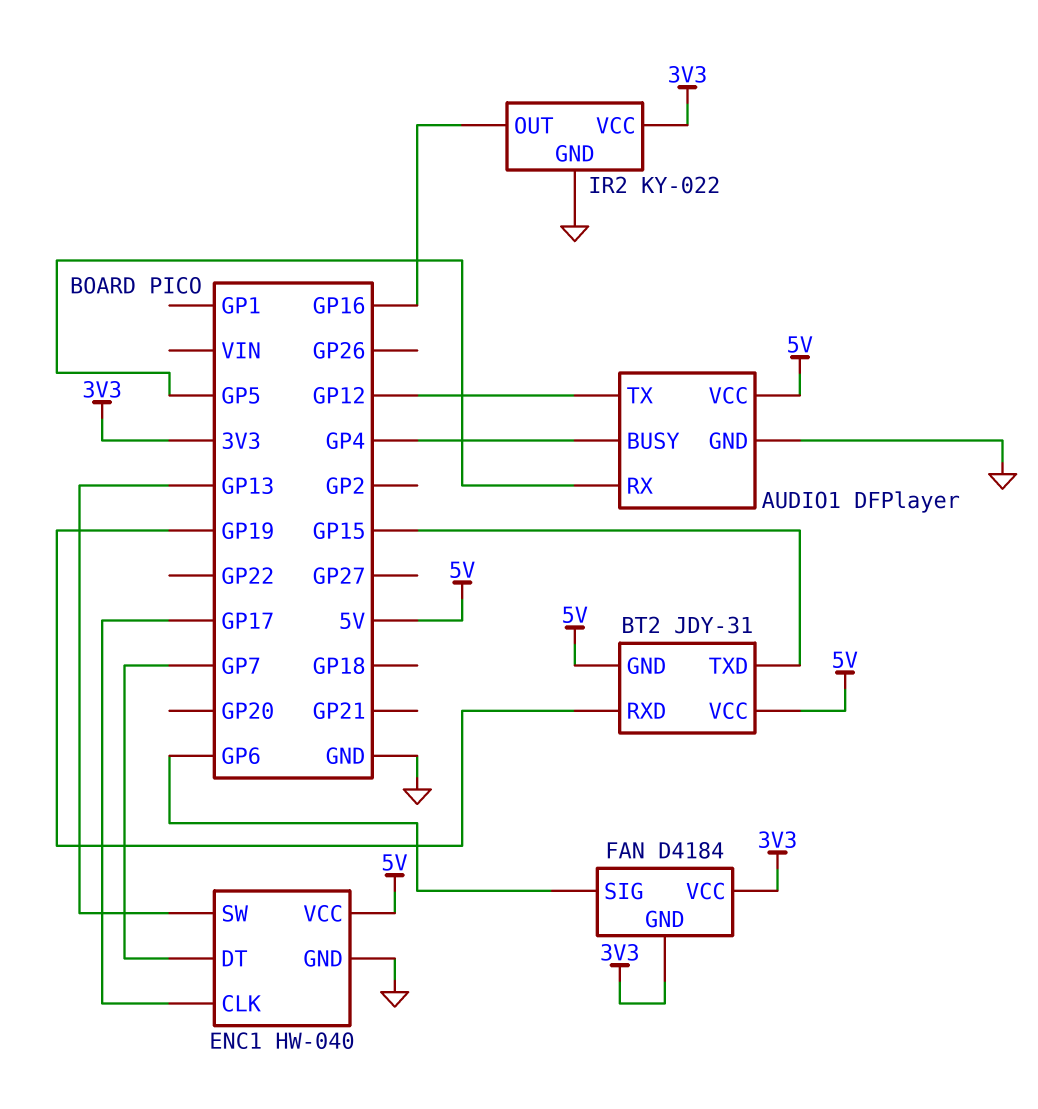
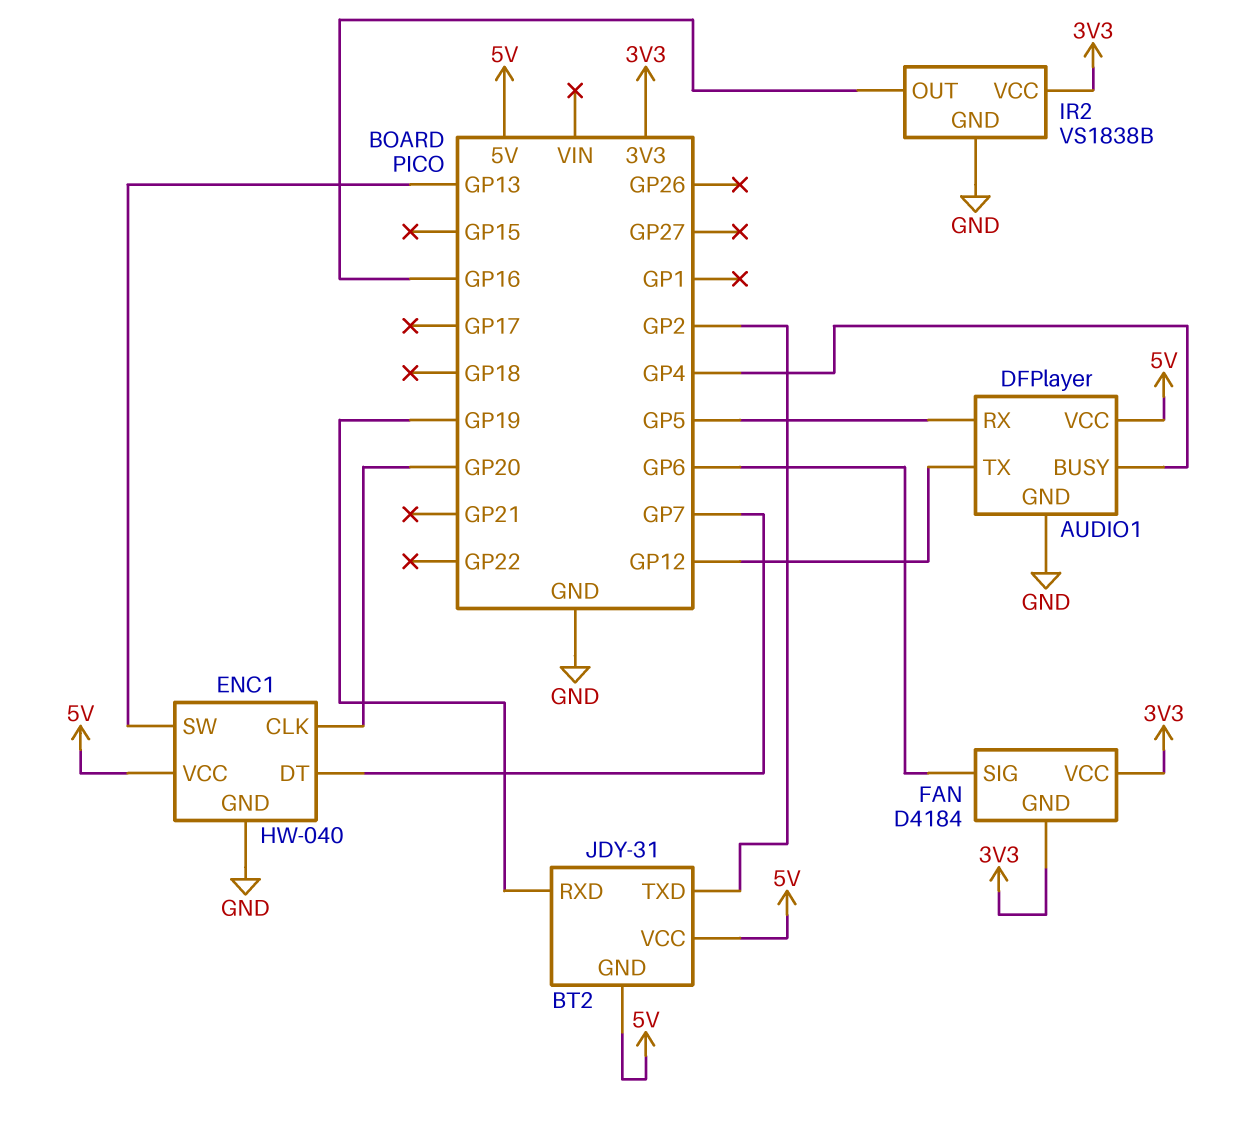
BT2 pin TXD: GP15 -> GP2
ENC1 pin CLK: GP17 -> GP20
IR2: KY-022 -> VS1838B

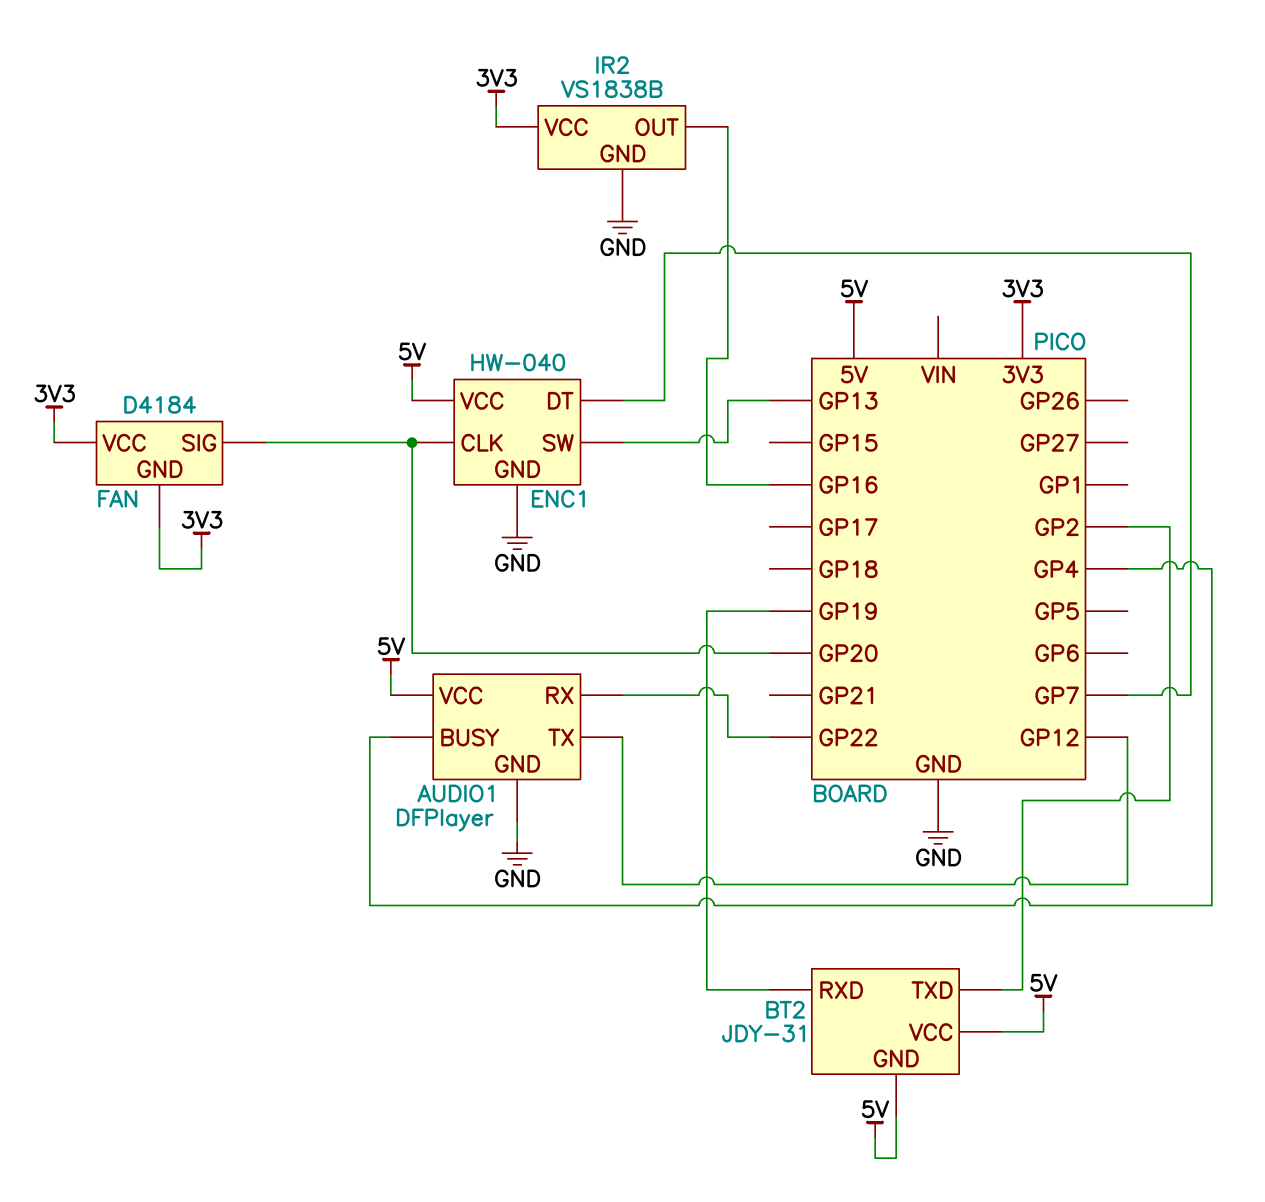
AUDIO1 pin RX: GP5 -> GP22
FAN pin SIG: GP6 -> GP20

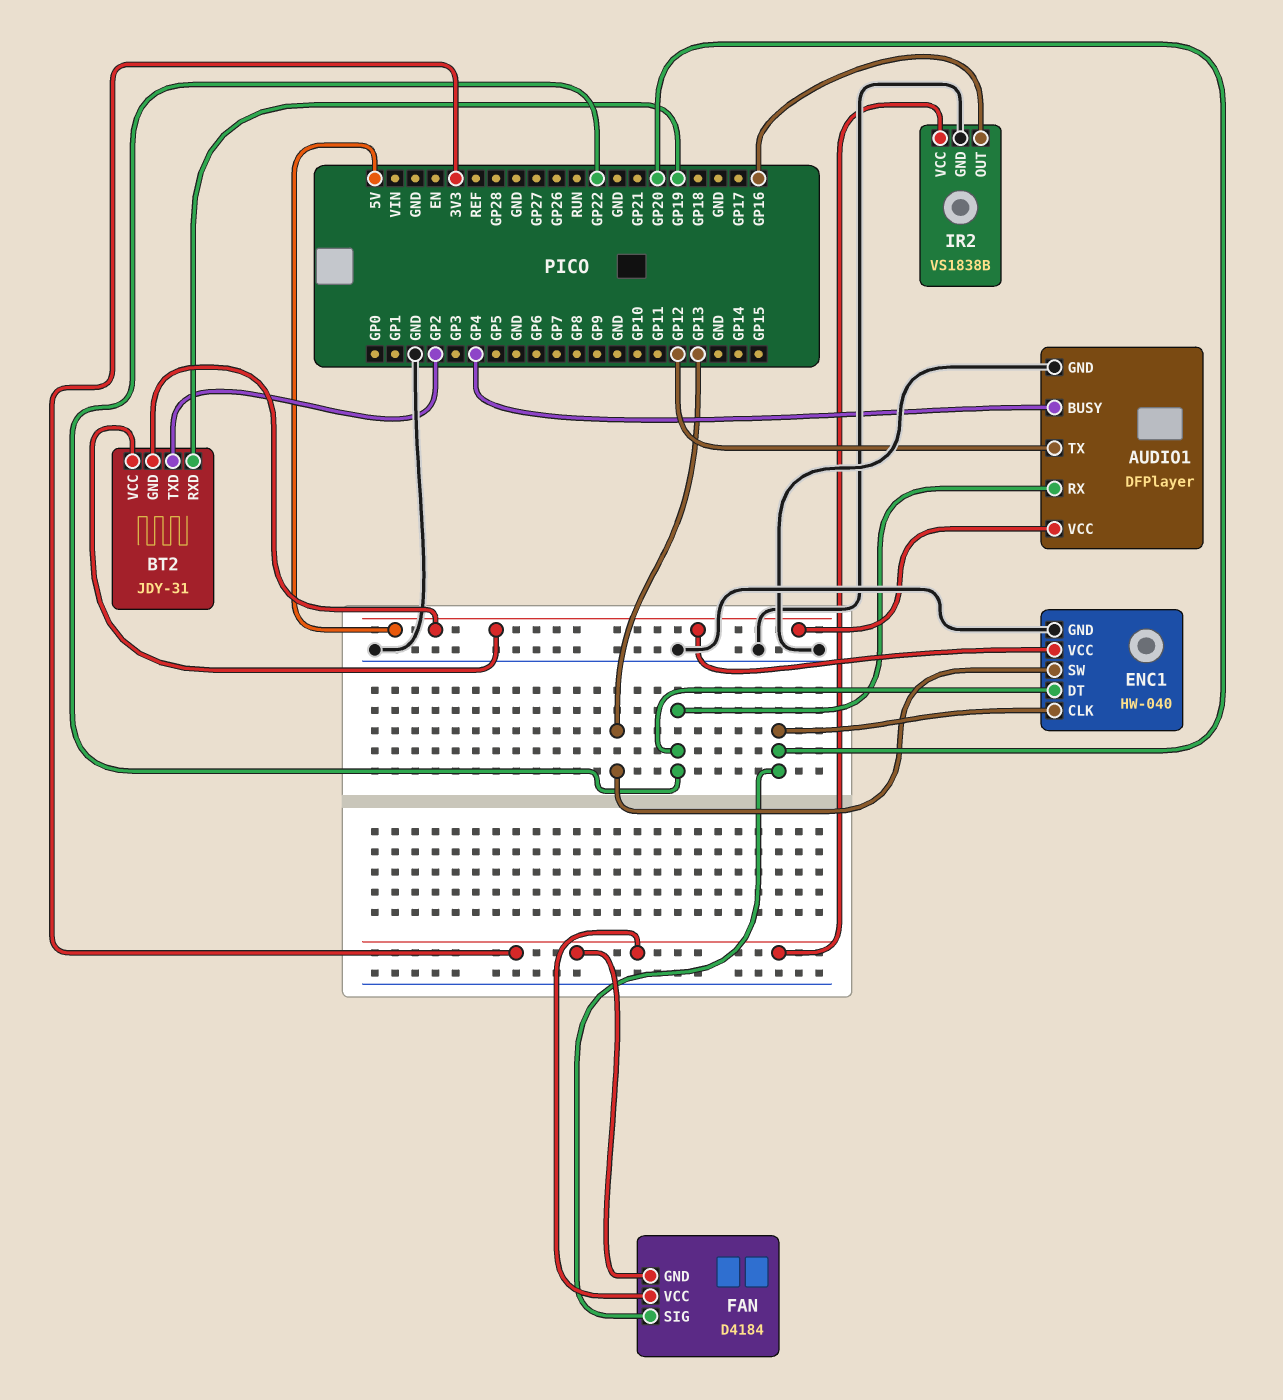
ENC1 pin DT: GP7 -> GP22

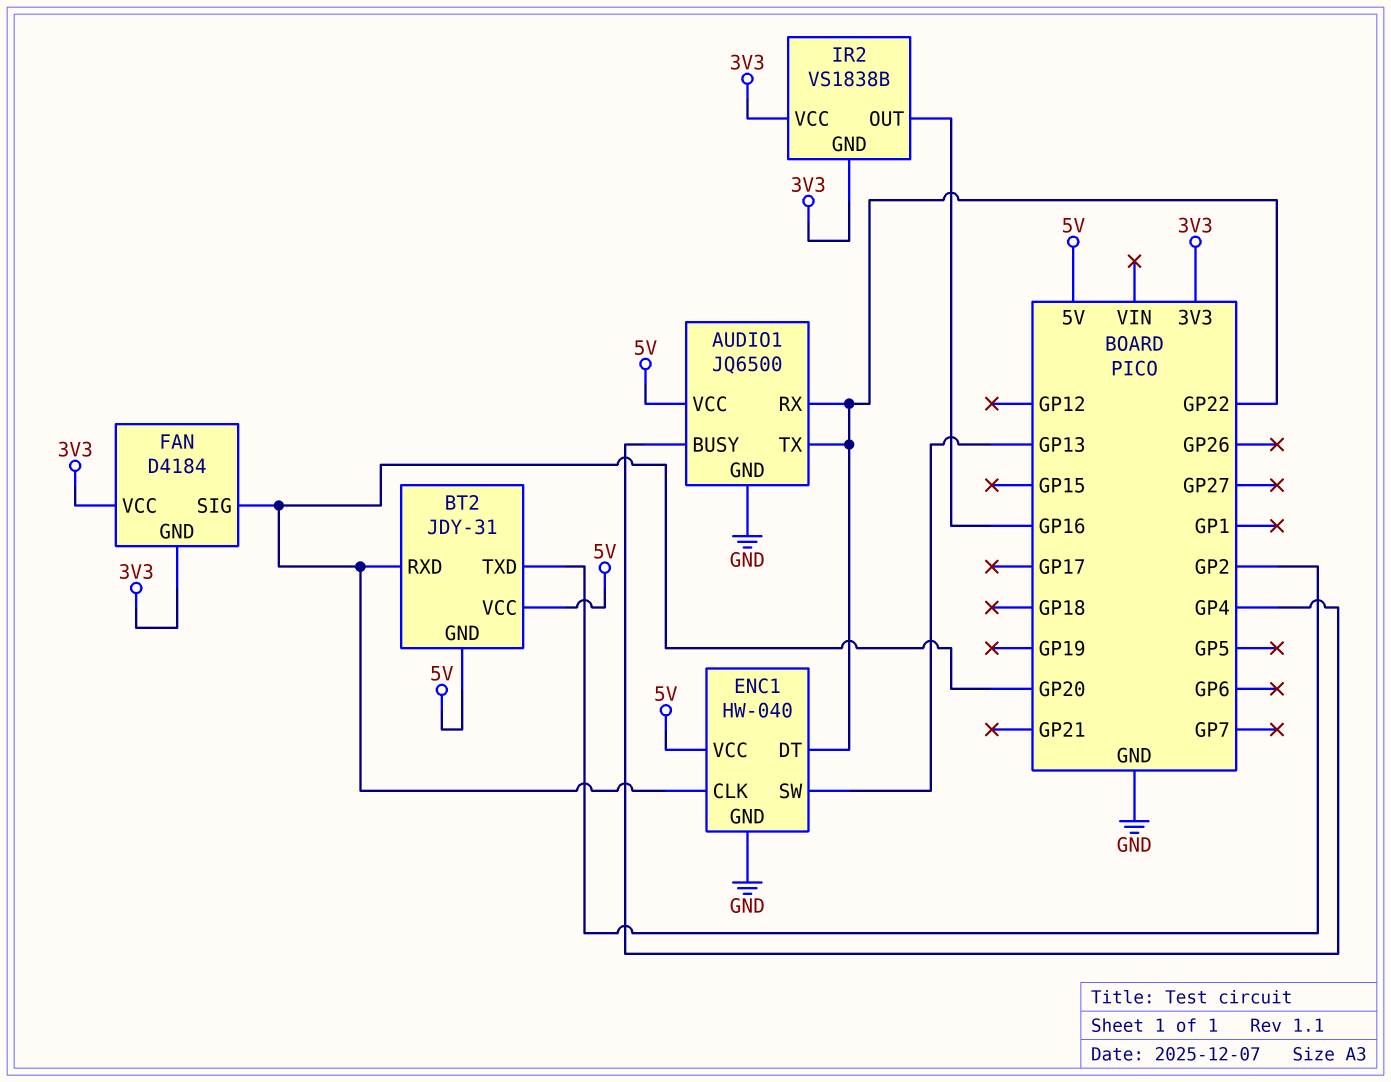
AUDIO1: DFPlayer -> JQ6500
AUDIO1 pin TX: GP12 -> GP22
BT2 pin RXD: GP19 -> GP20
IR2 pin GND: GND -> 3V3

